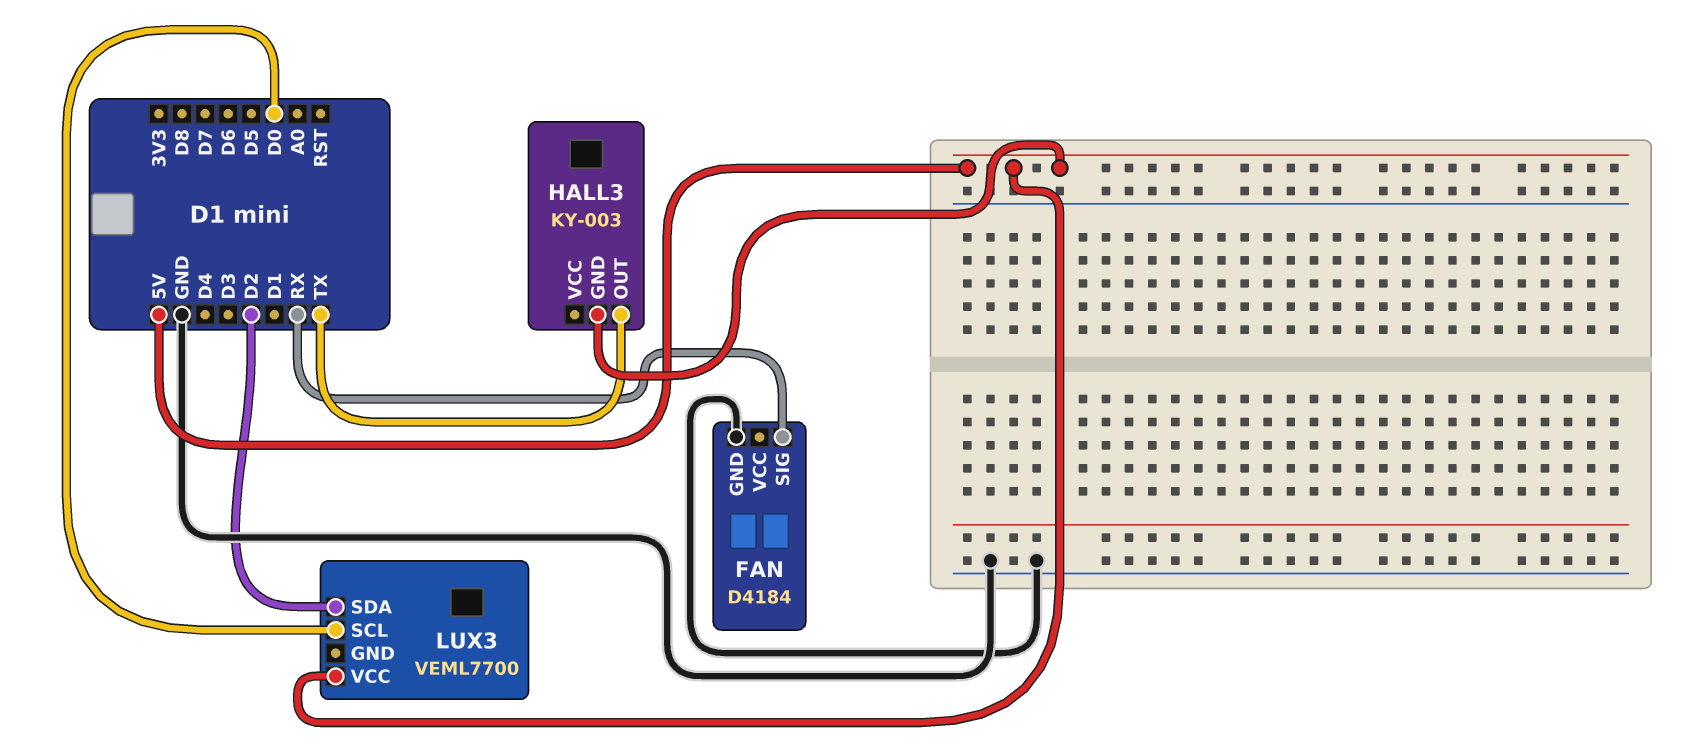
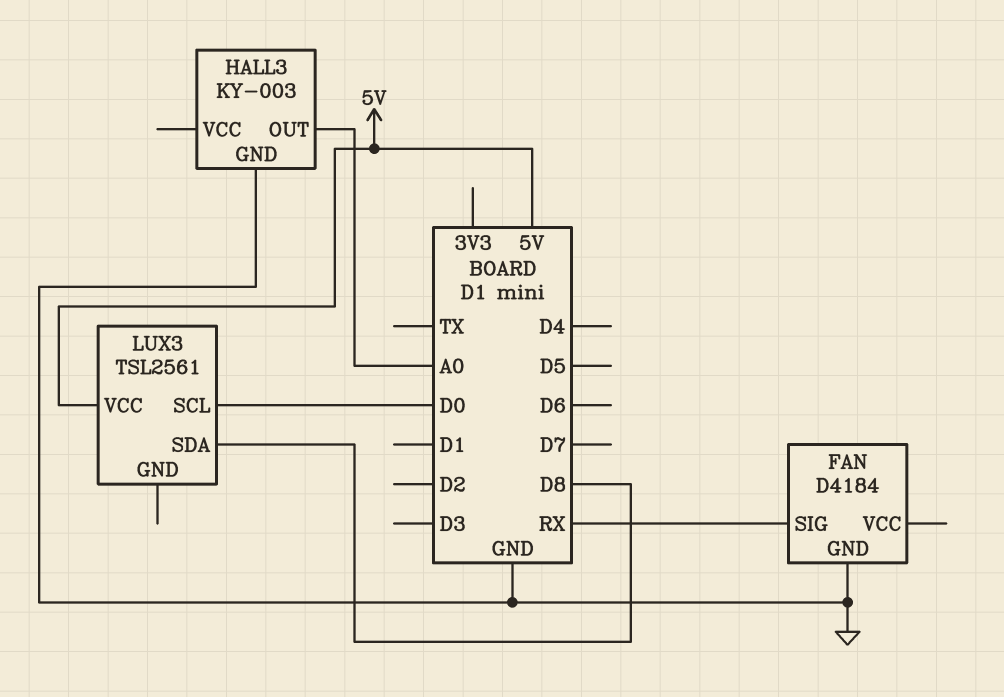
HALL3 pin GND: 5V -> GND
HALL3 pin OUT: TX -> A0
LUX3: VEML7700 -> TSL2561
LUX3 pin SDA: D2 -> D8

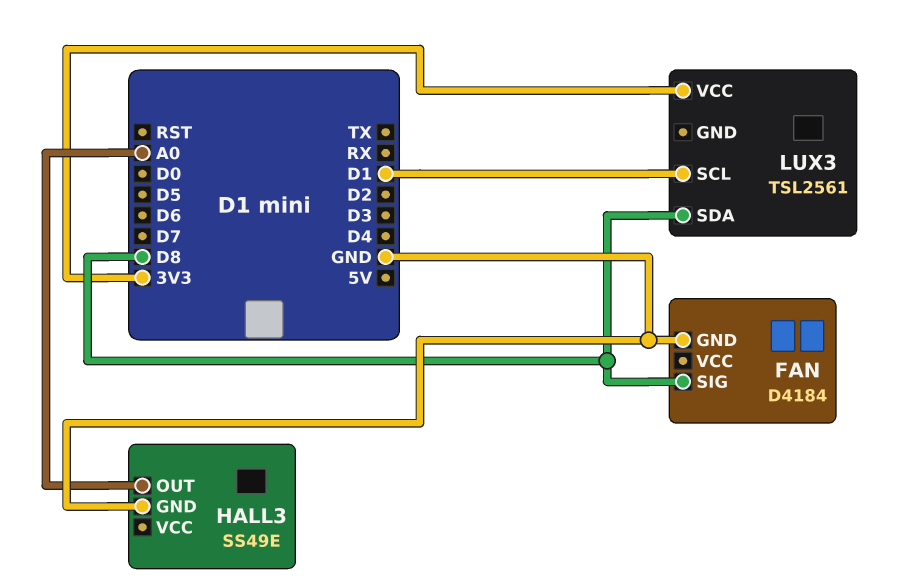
FAN pin SIG: RX -> D8
HALL3: KY-003 -> SS49E
LUX3 pin SCL: D0 -> D1
LUX3 pin VCC: 5V -> 3V3

